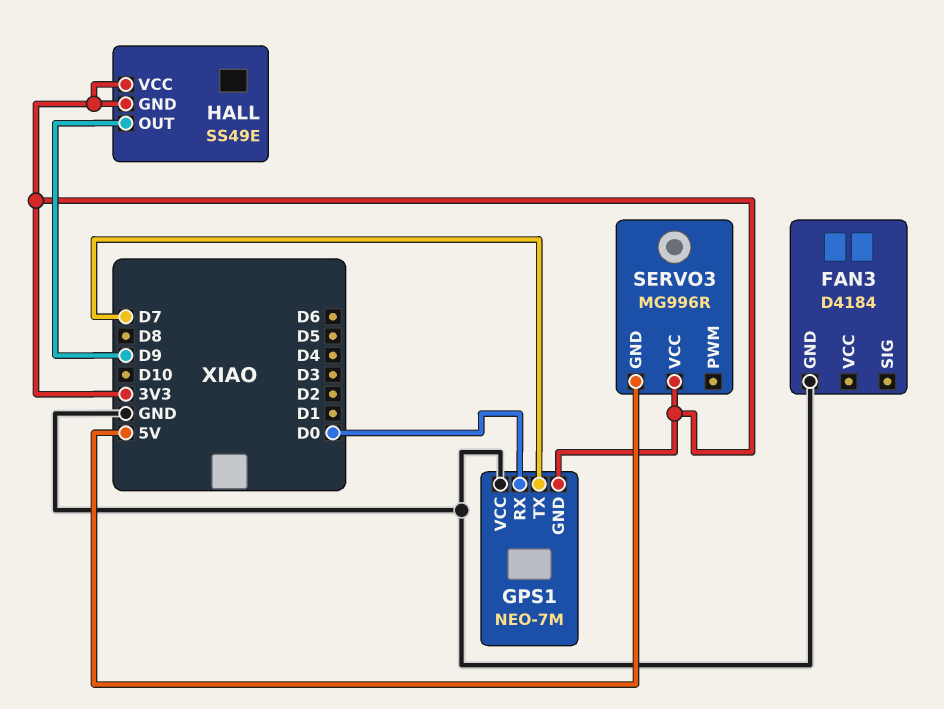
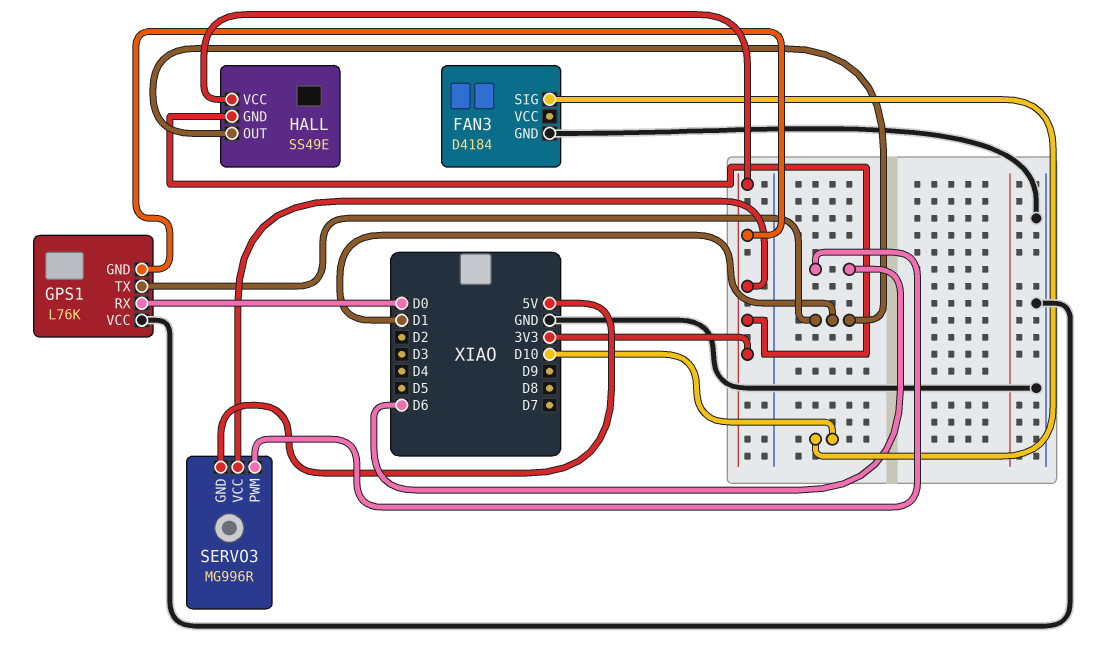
FAN3 pin SIG: none -> D10
GPS1: NEO-7M -> L76K
GPS1 pin TX: D7 -> D1
HALL pin OUT: D9 -> D1
SERVO3 pin PWM: none -> D6

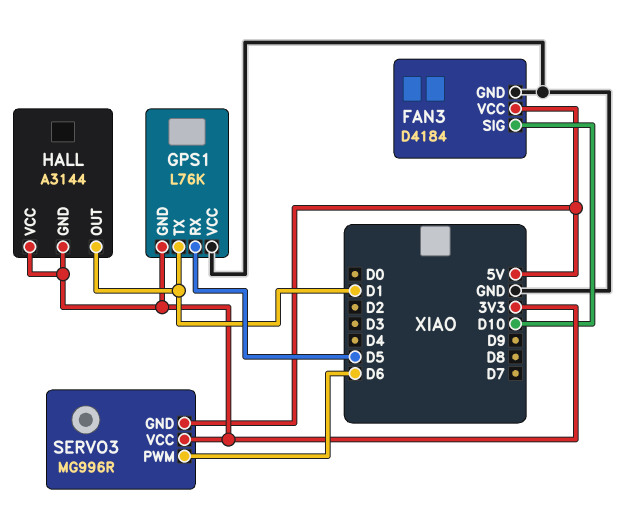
FAN3 pin VCC: none -> 5V
GPS1 pin RX: D0 -> D5
HALL: SS49E -> A3144

